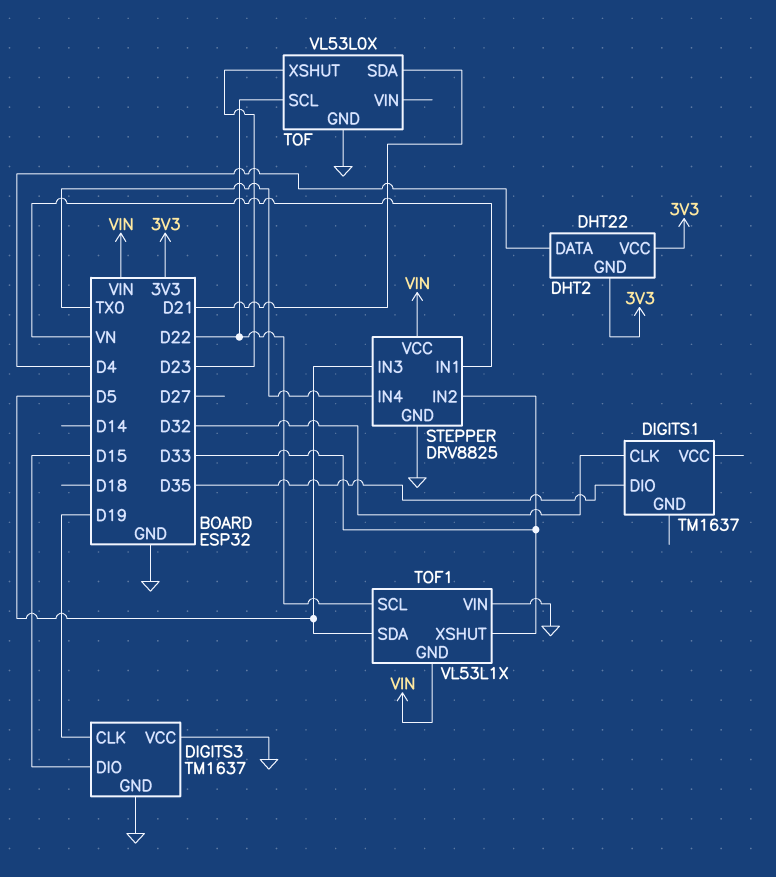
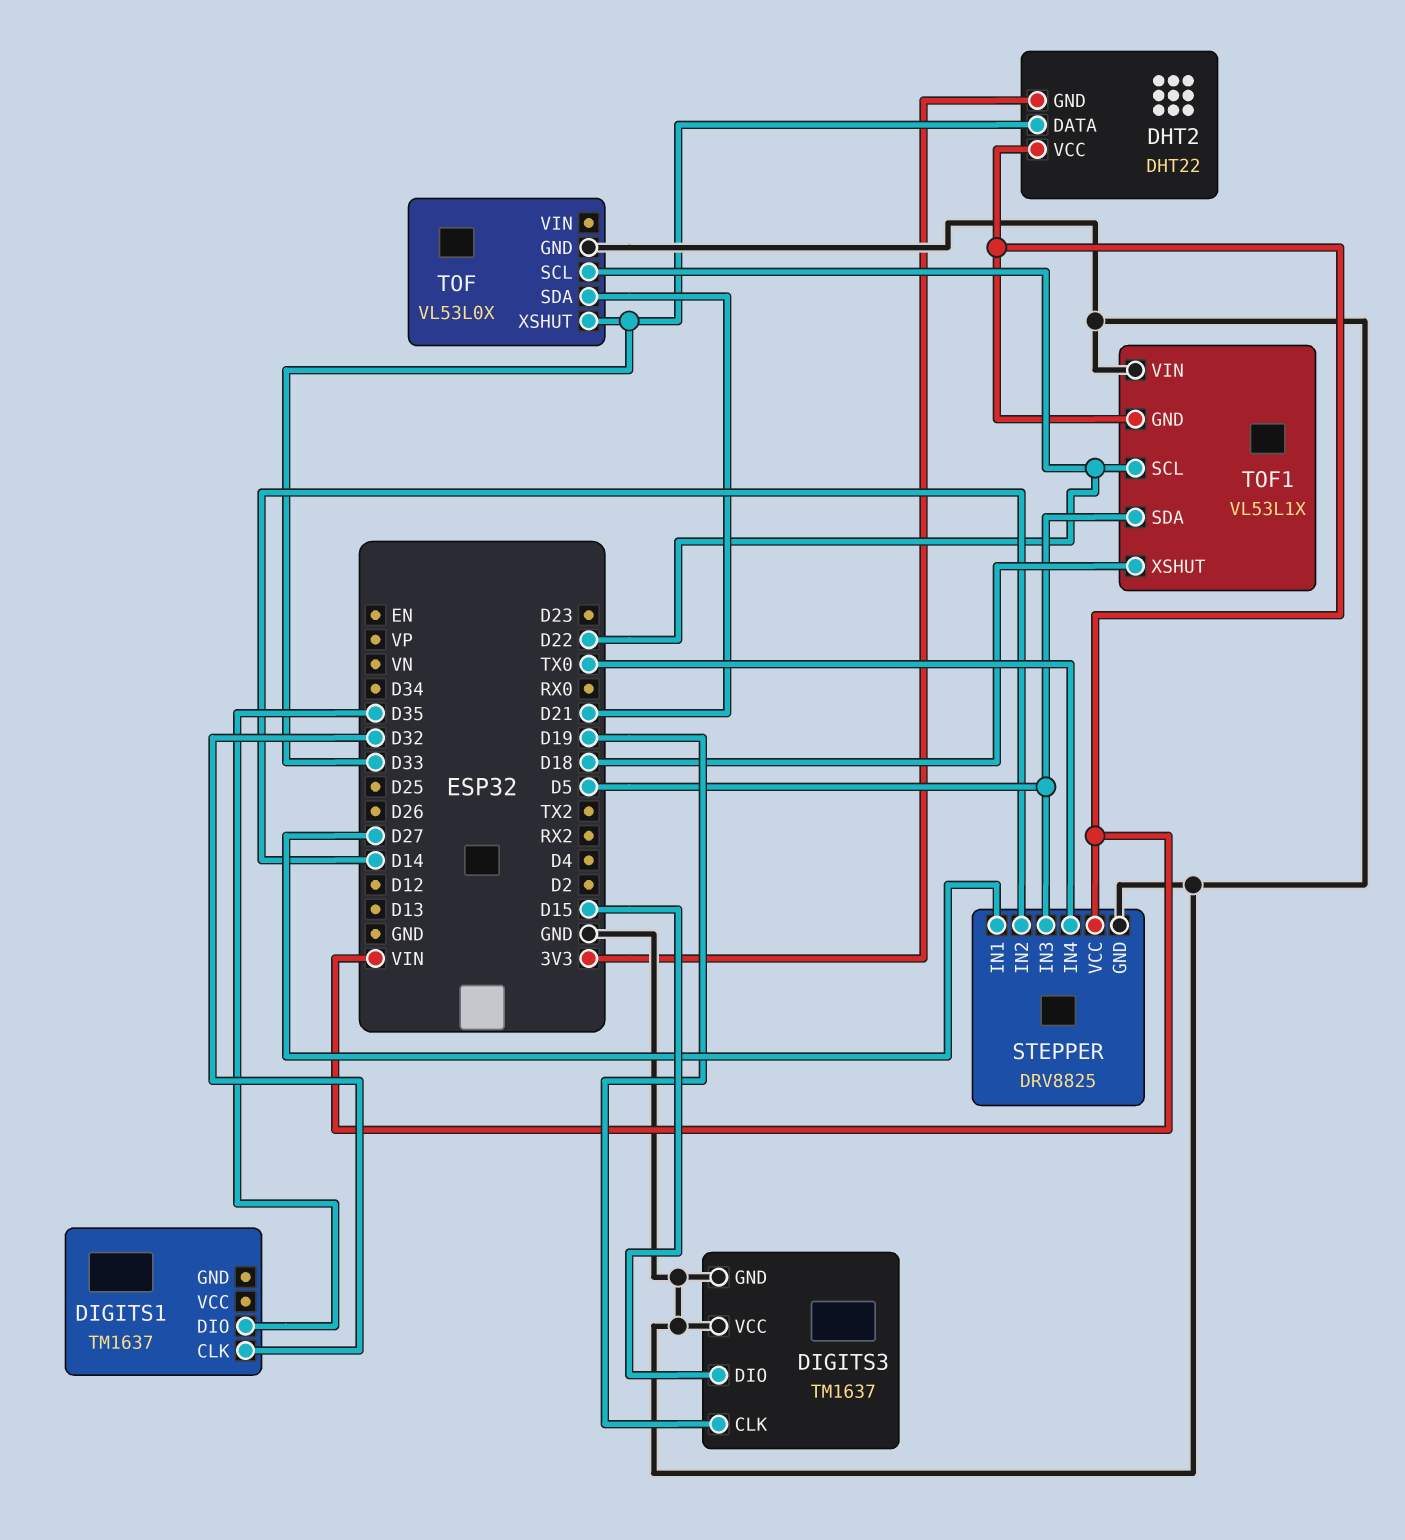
DHT2 pin DATA: D4 -> D33
DHT2 pin VCC: 3V3 -> VIN
STEPPER pin IN1: VN -> D27
STEPPER pin IN2: D33 -> D14
TOF pin XSHUT: D23 -> D33
TOF1 pin XSHUT: D33 -> D18

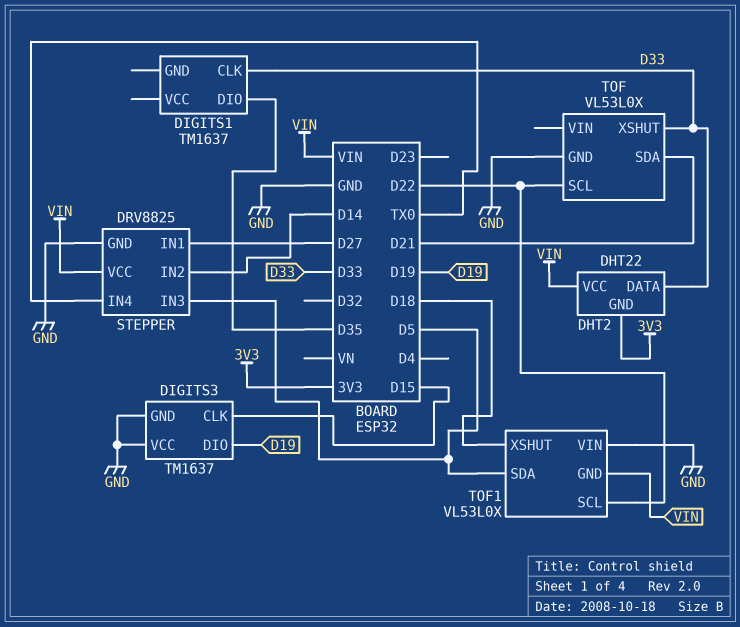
DIGITS1 pin CLK: D32 -> D33
DIGITS3 pin CLK: D19 -> D15
DIGITS3 pin DIO: D15 -> D19
TOF1: VL53L1X -> VL53L0X

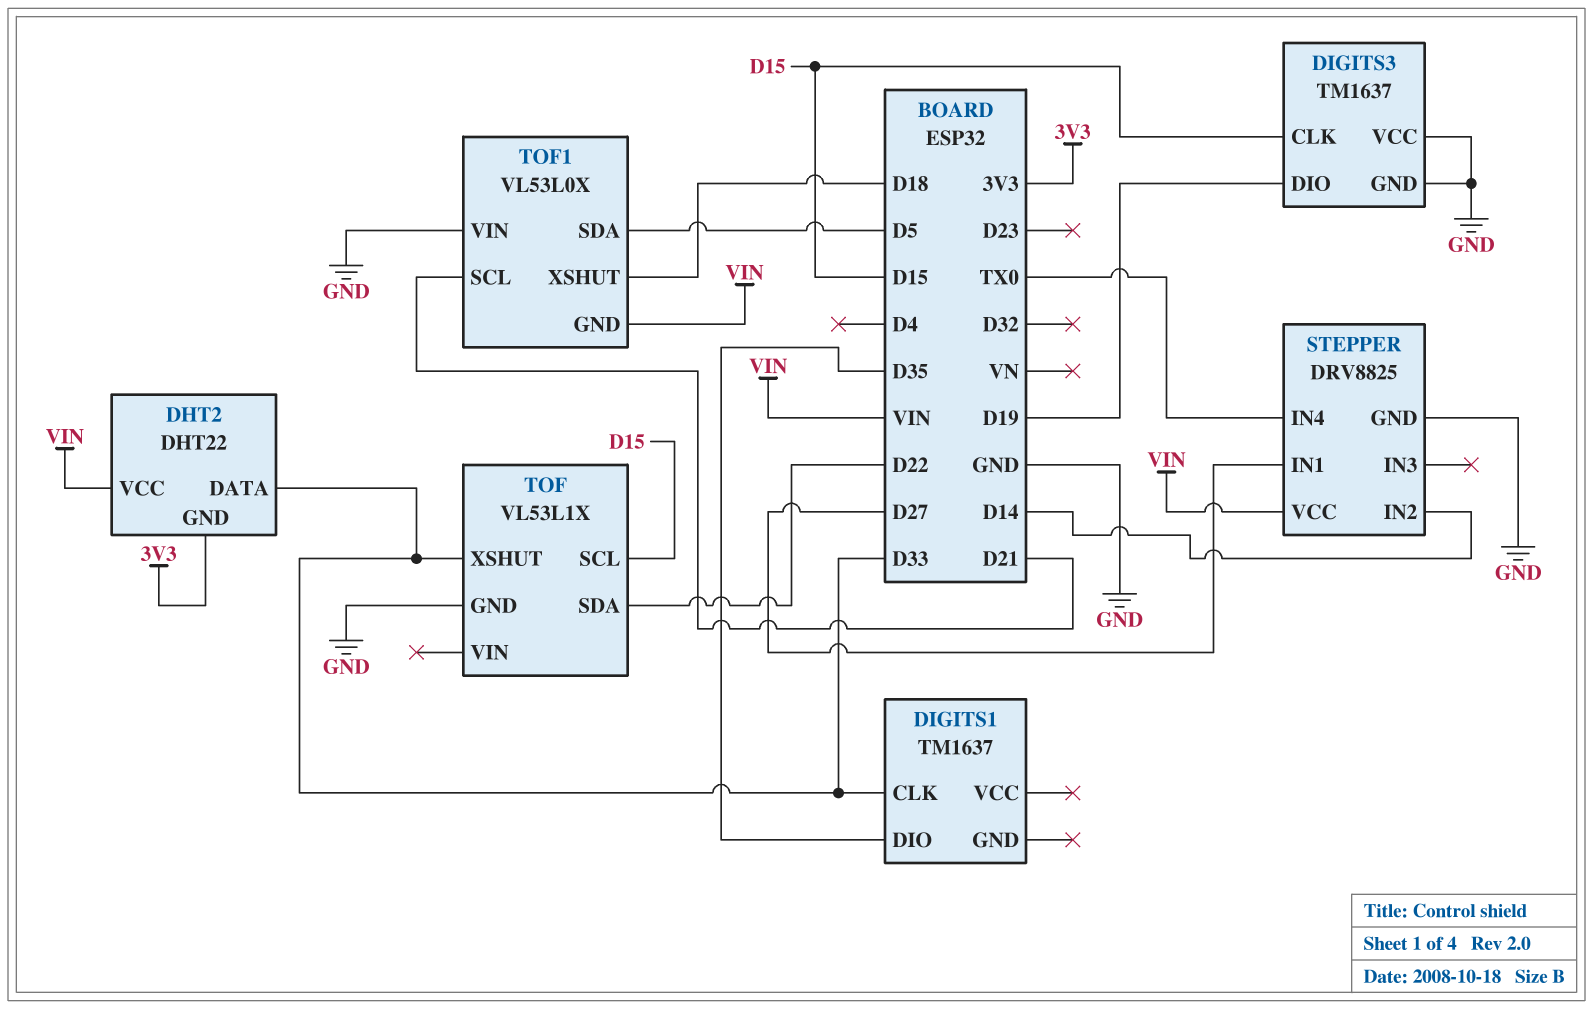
STEPPER pin IN3: D5 -> none
TOF: VL53L0X -> VL53L1X
TOF pin SCL: D22 -> D15
TOF pin SDA: D21 -> D22
TOF1 pin SCL: D22 -> D21

